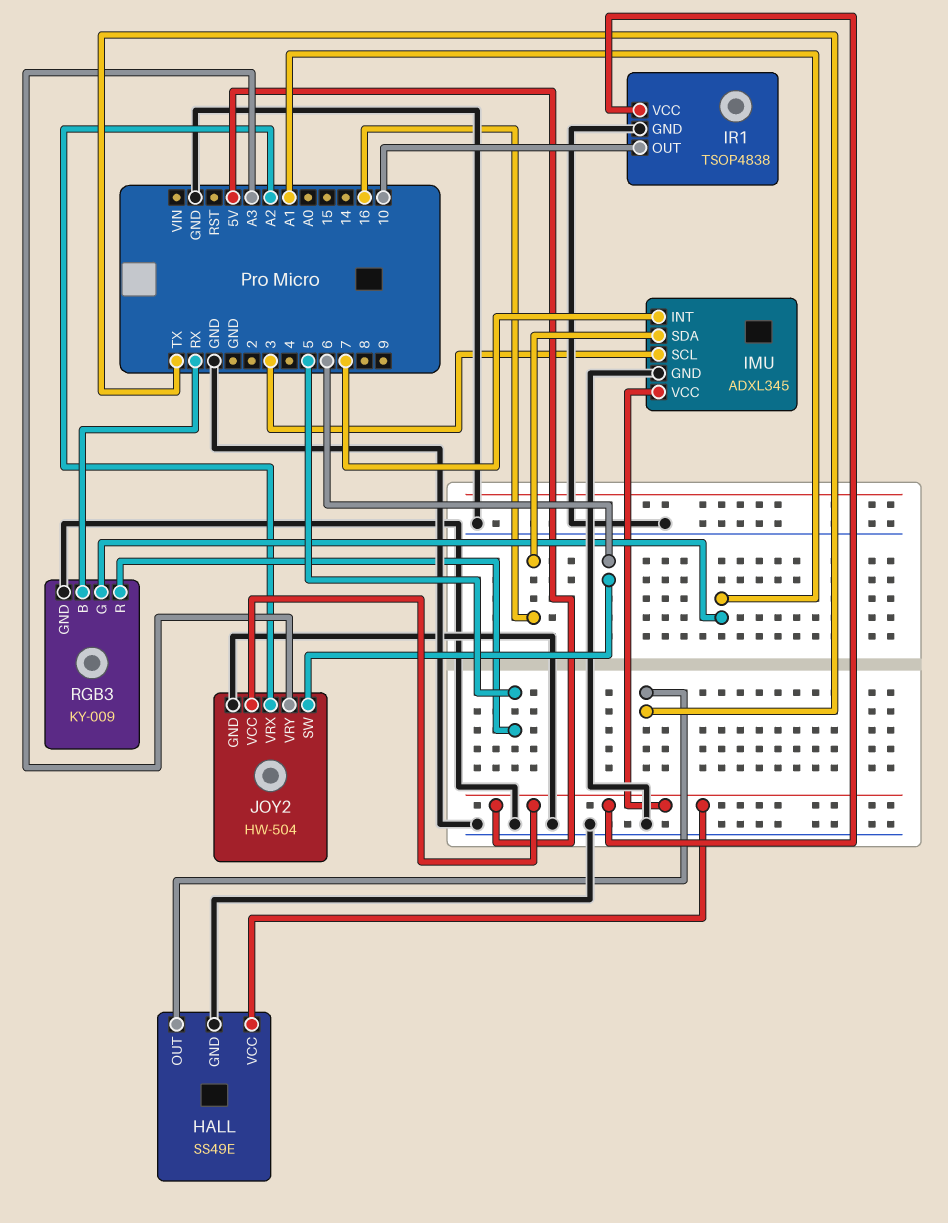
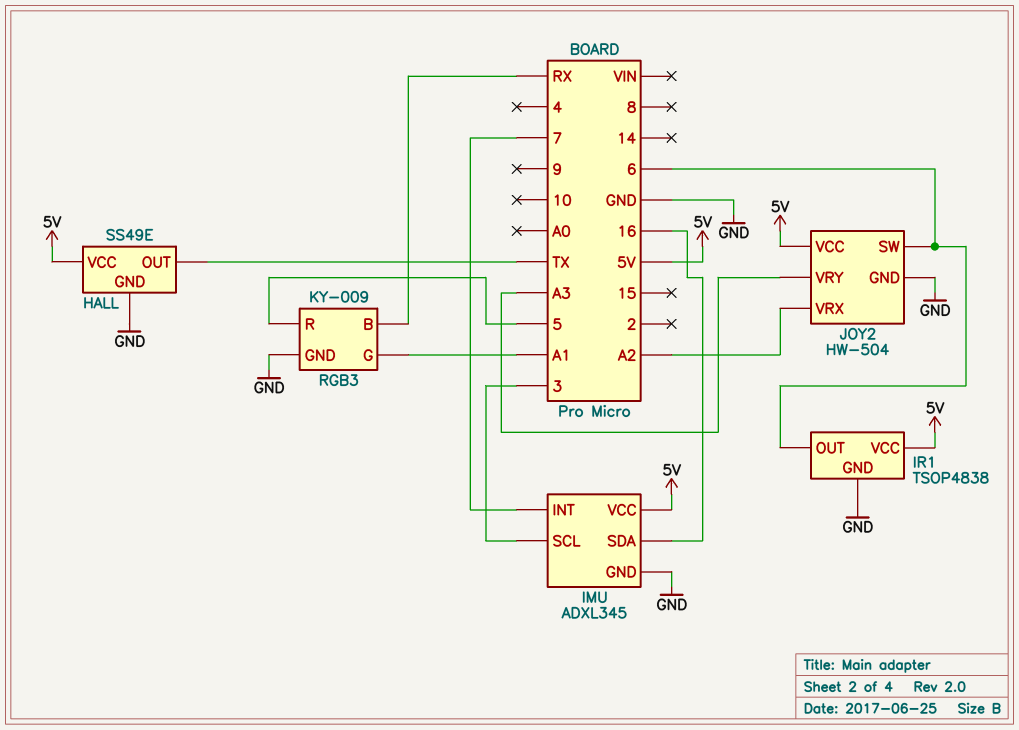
IR1 pin OUT: 10 -> 6

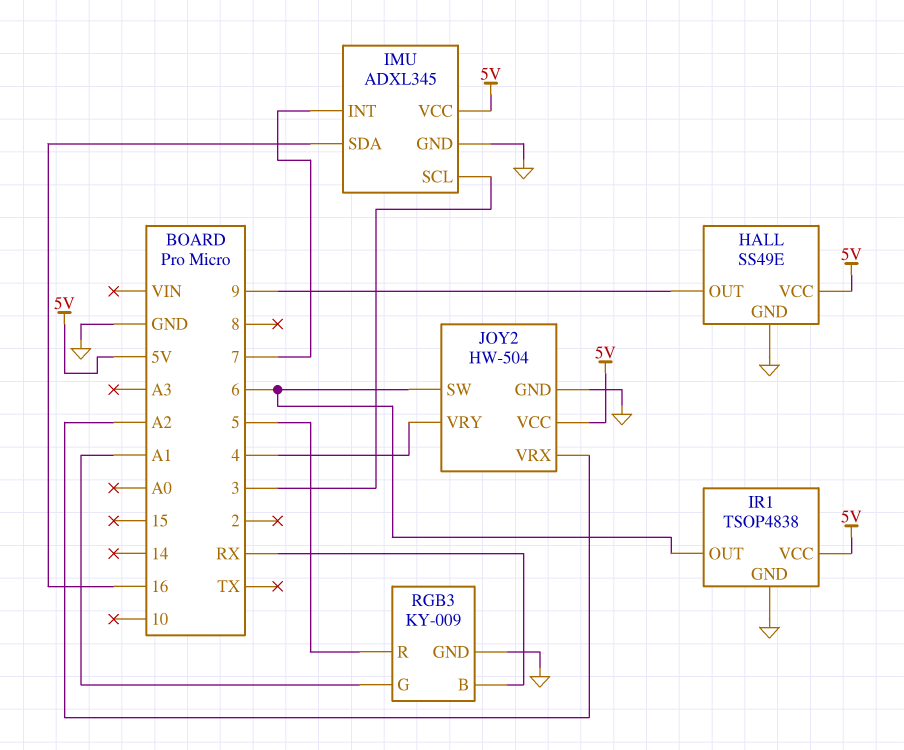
HALL pin OUT: TX -> 9
JOY2 pin VRY: A3 -> 4

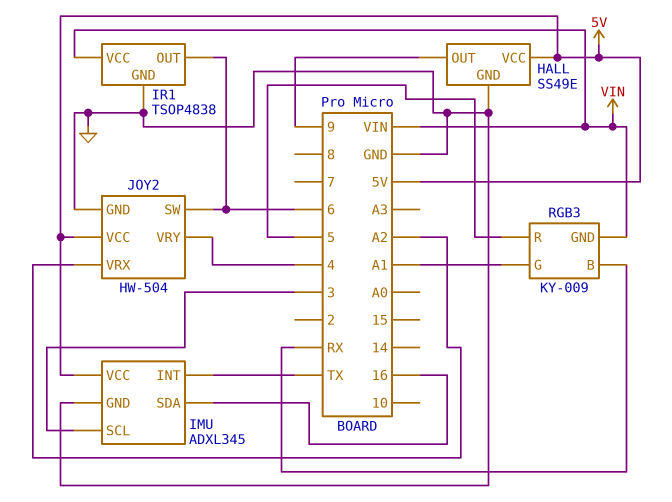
IMU pin INT: 7 -> TX
IR1 pin VCC: 5V -> VIN
RGB3 pin GND: GND -> VIN

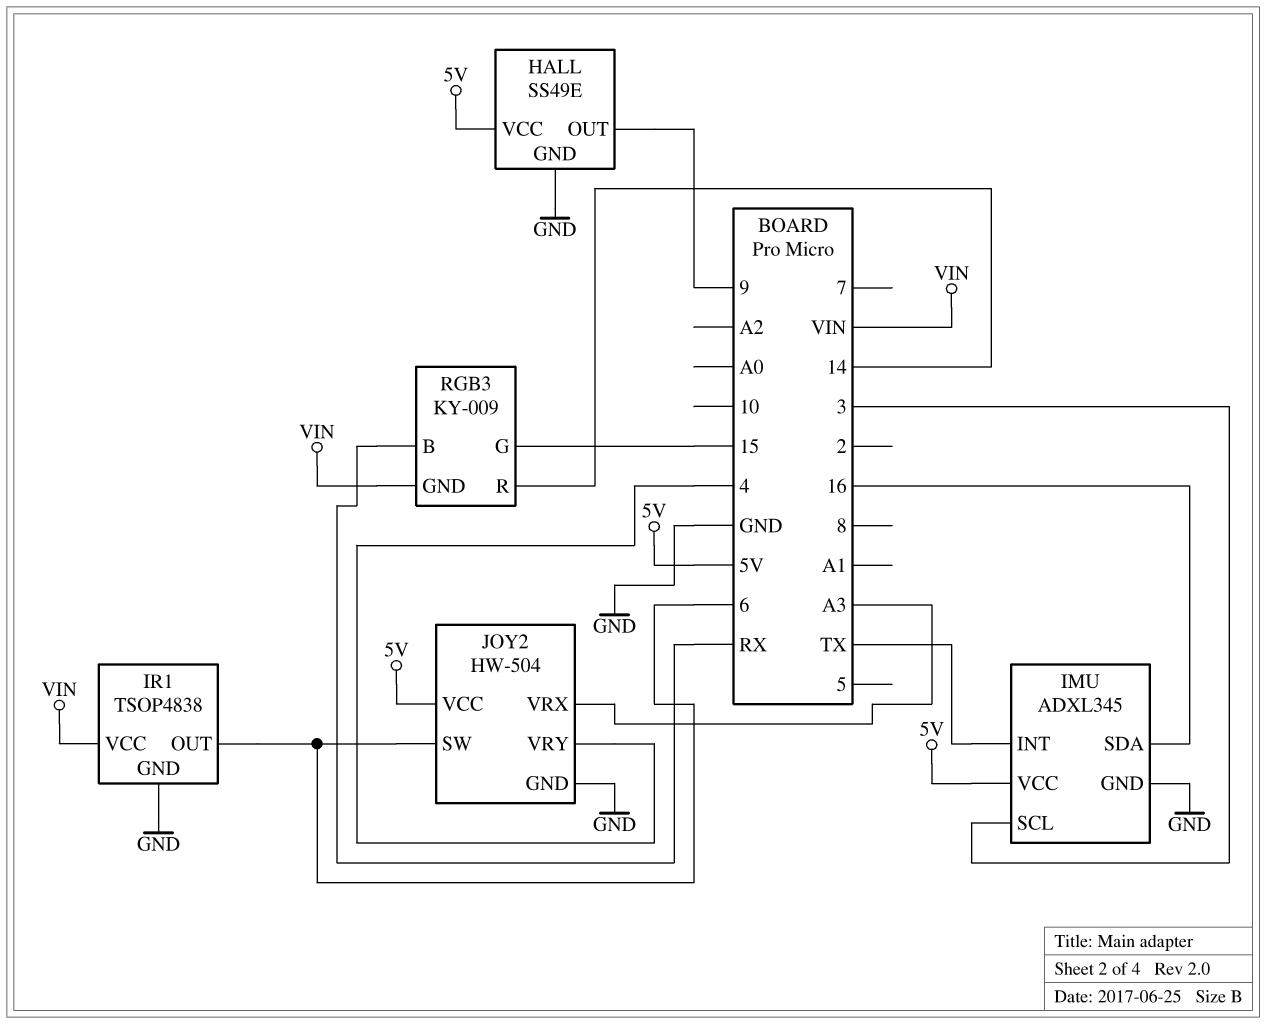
JOY2 pin VRX: A2 -> A3
RGB3 pin G: A1 -> 15
RGB3 pin R: 5 -> 14

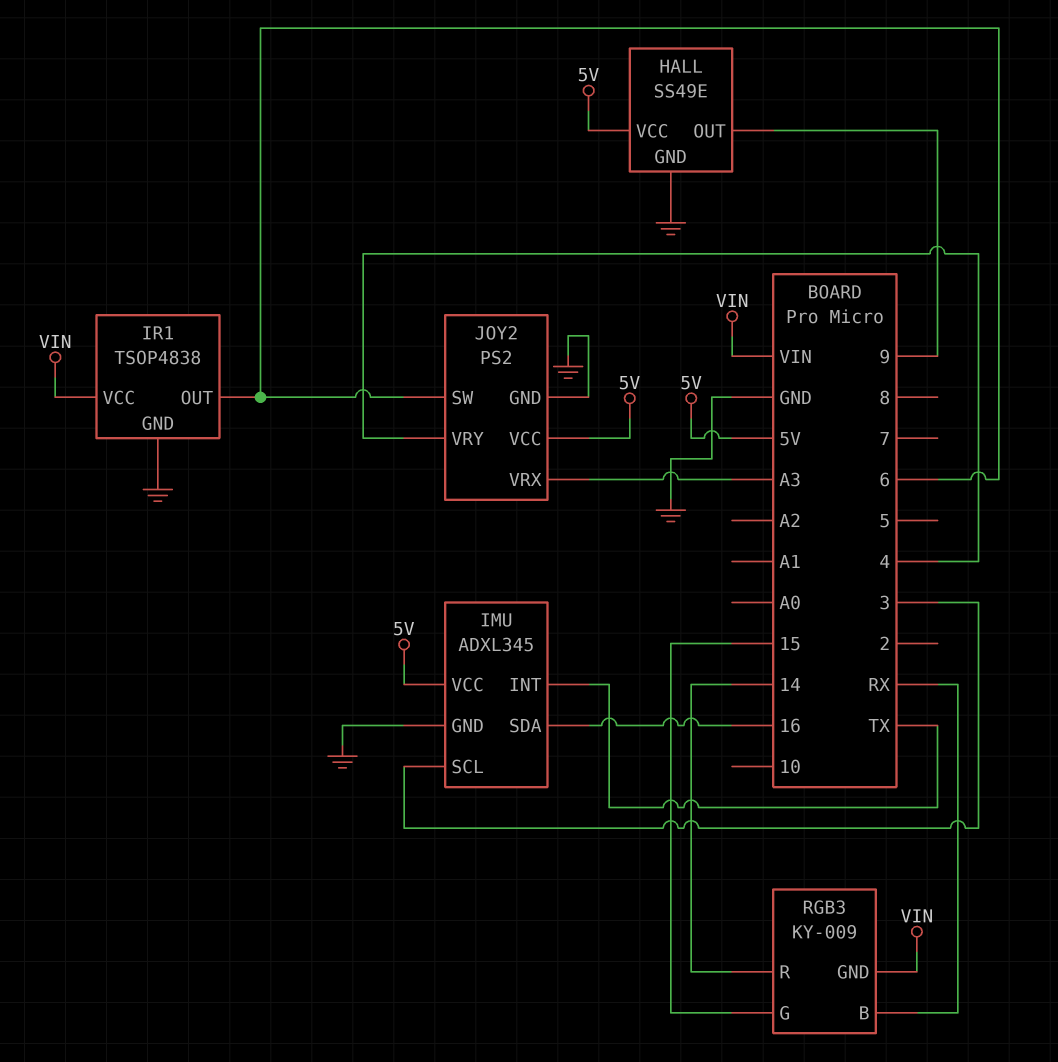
JOY2: HW-504 -> PS2

